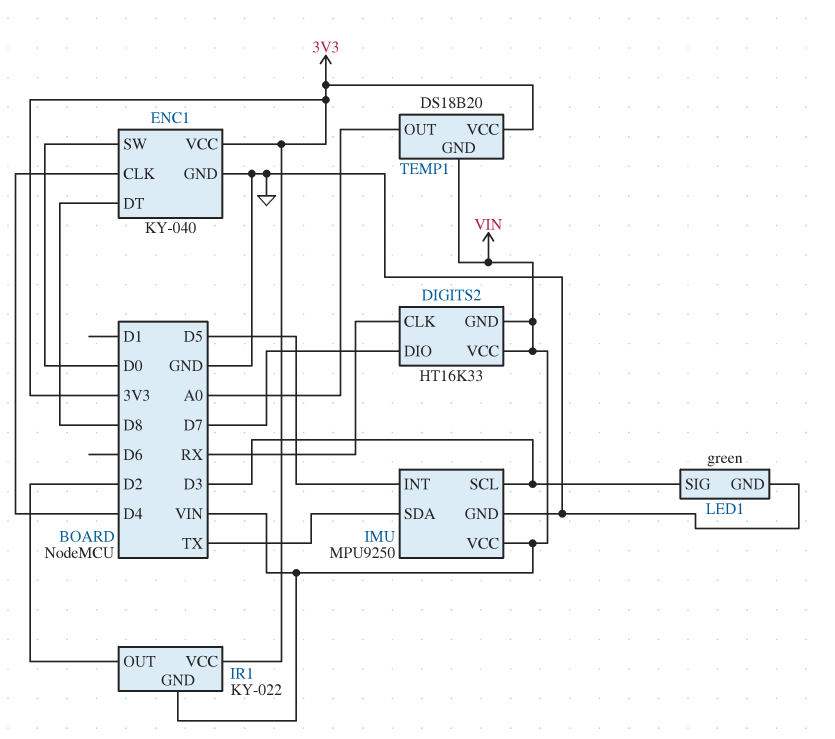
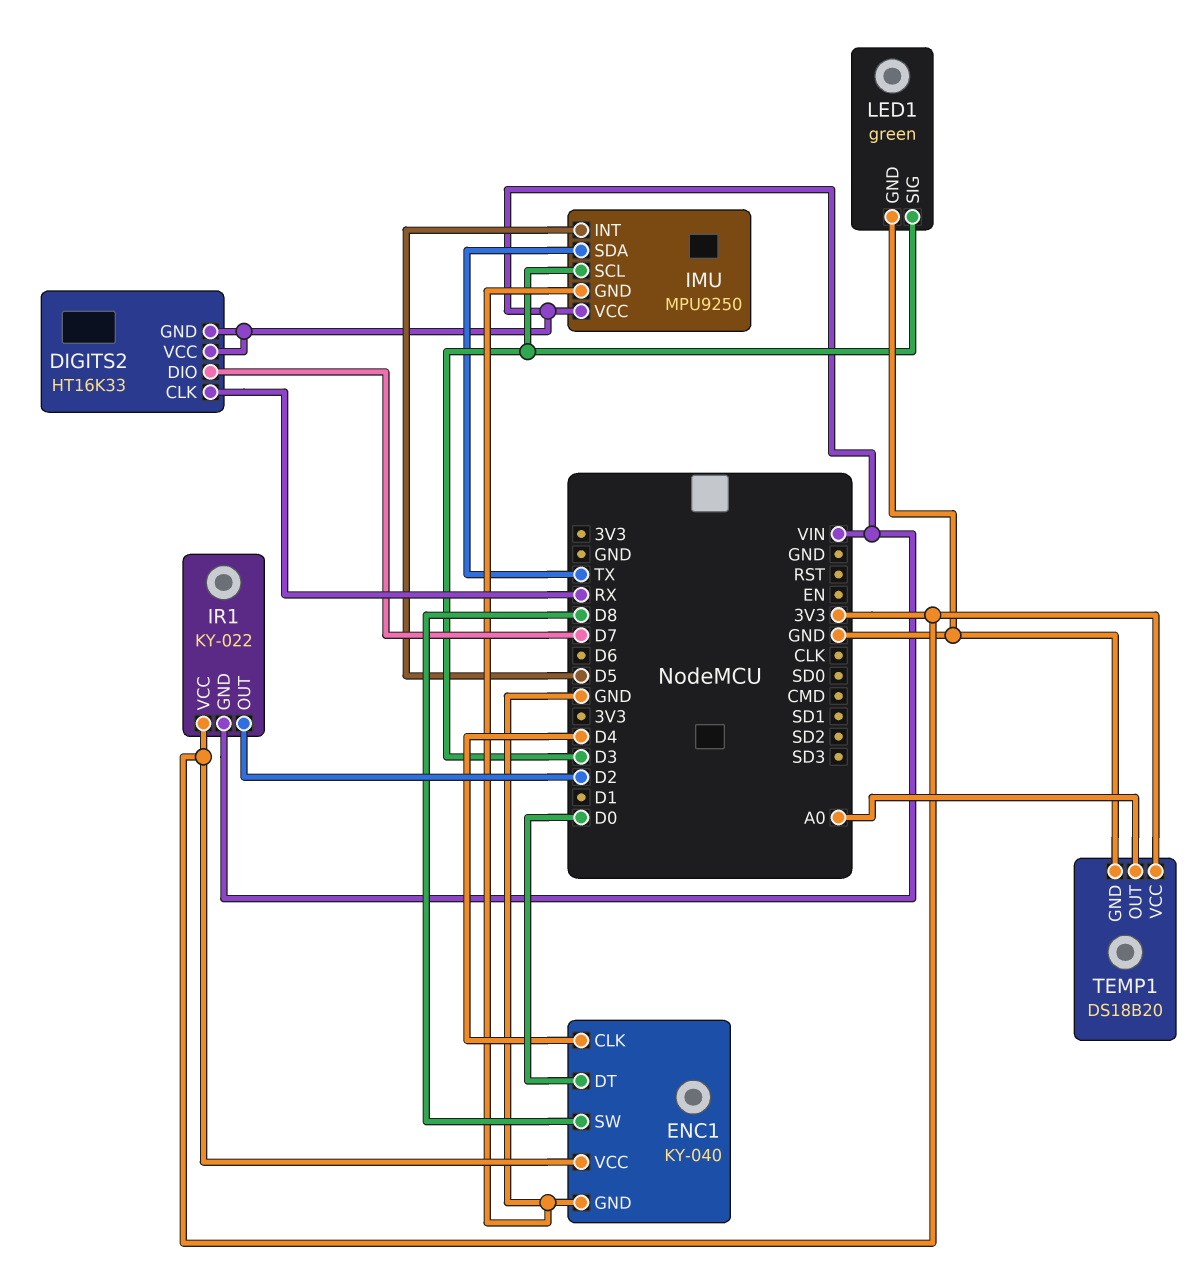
ENC1 pin DT: D8 -> D0
ENC1 pin SW: D0 -> D8
TEMP1 pin GND: VIN -> GND

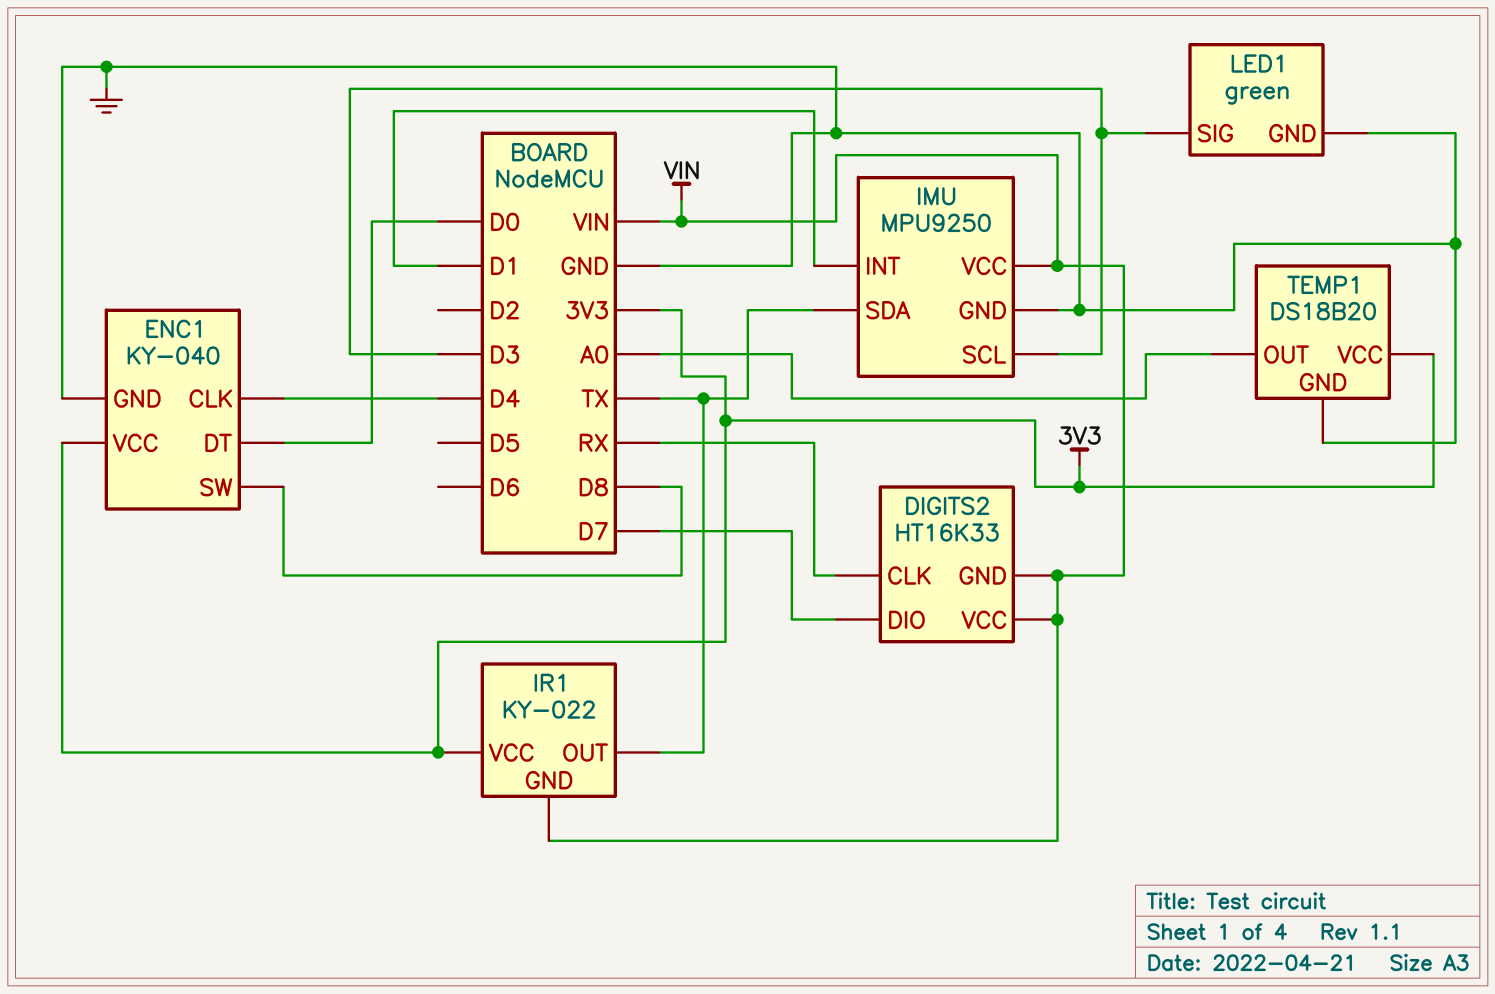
IMU pin INT: D5 -> D1
IR1 pin OUT: D2 -> TX

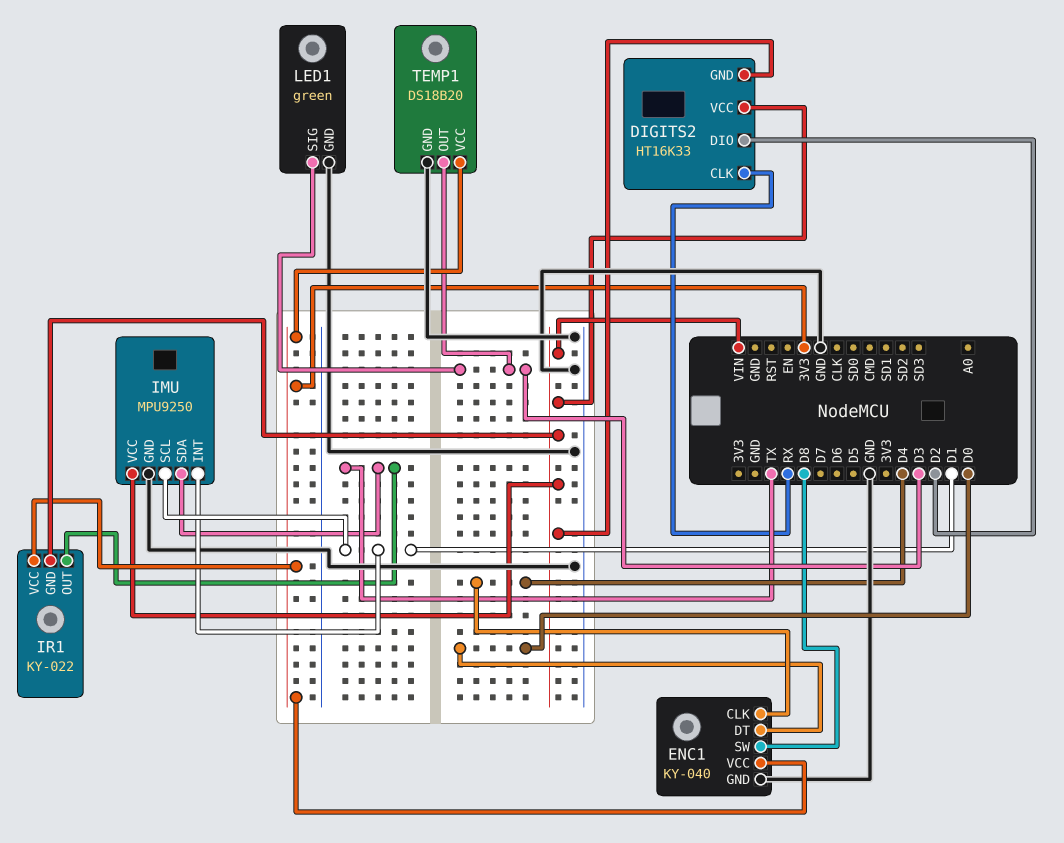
DIGITS2 pin DIO: D7 -> D2
IMU pin SCL: D3 -> D1
TEMP1 pin OUT: A0 -> D3

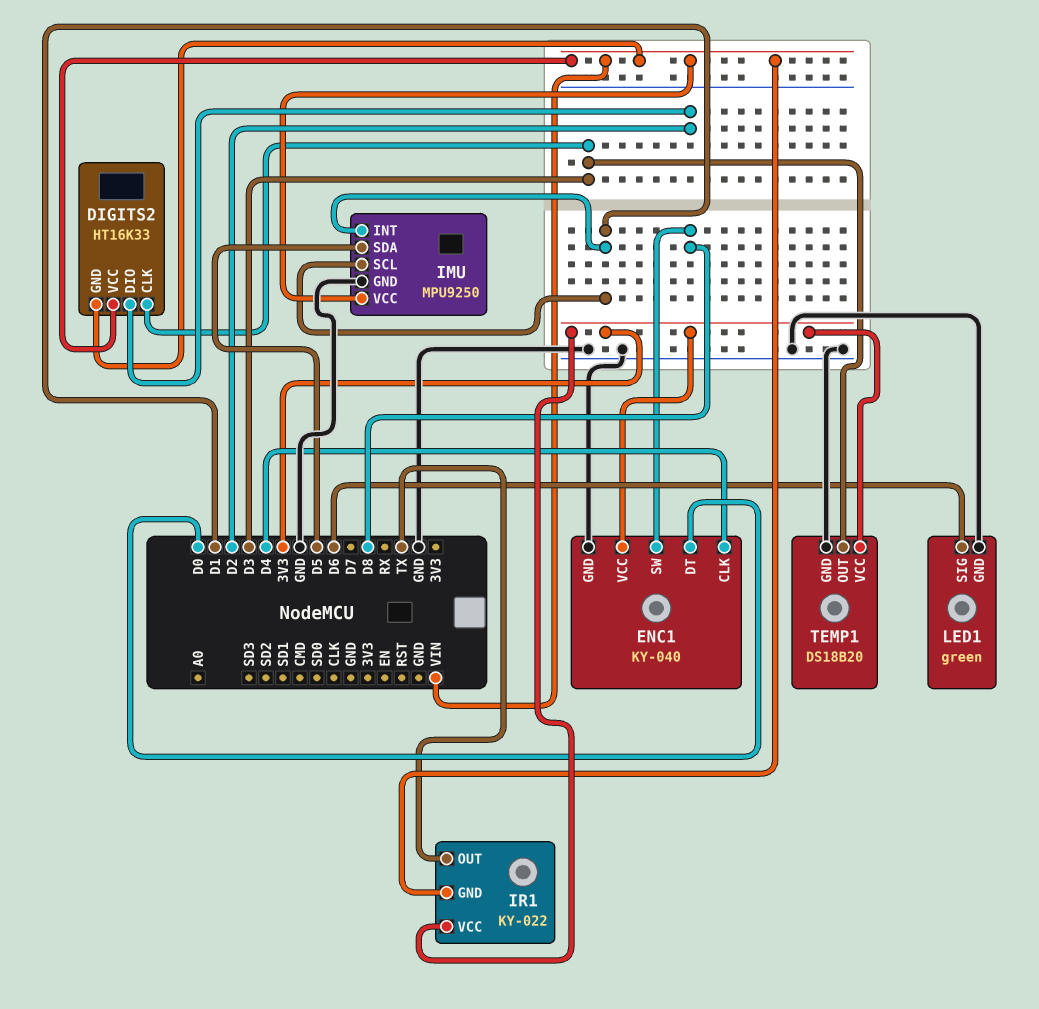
DIGITS2 pin CLK: RX -> D3
IMU pin SDA: TX -> D5
LED1 pin SIG: D3 -> D6

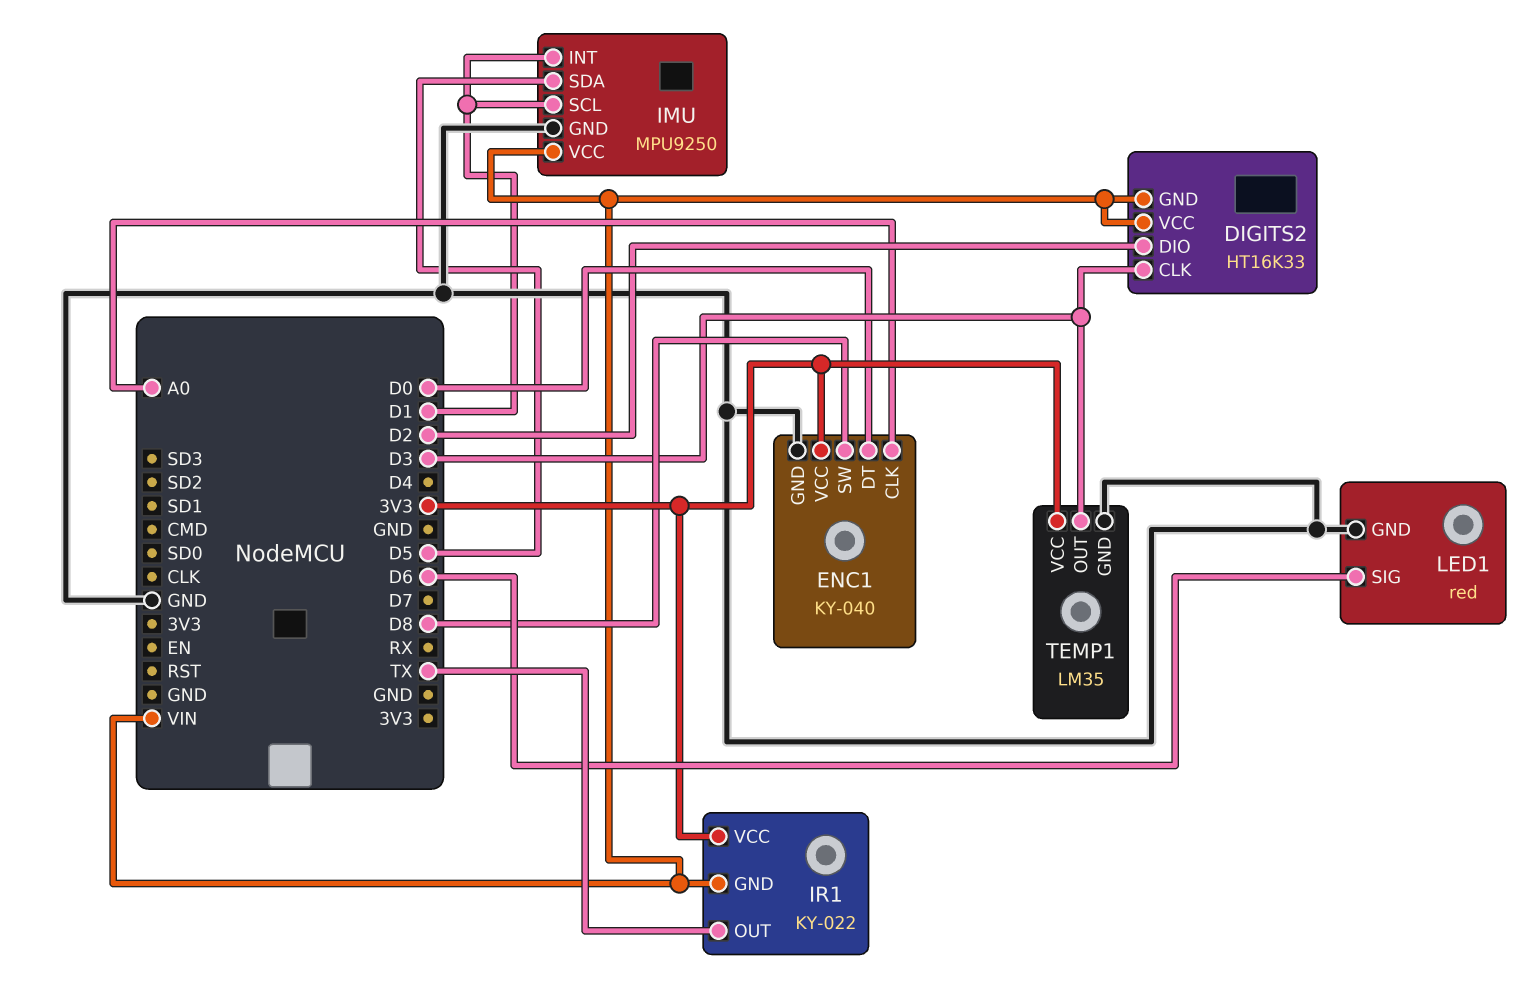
ENC1 pin CLK: D4 -> A0
LED1: green -> red
TEMP1: DS18B20 -> LM35

